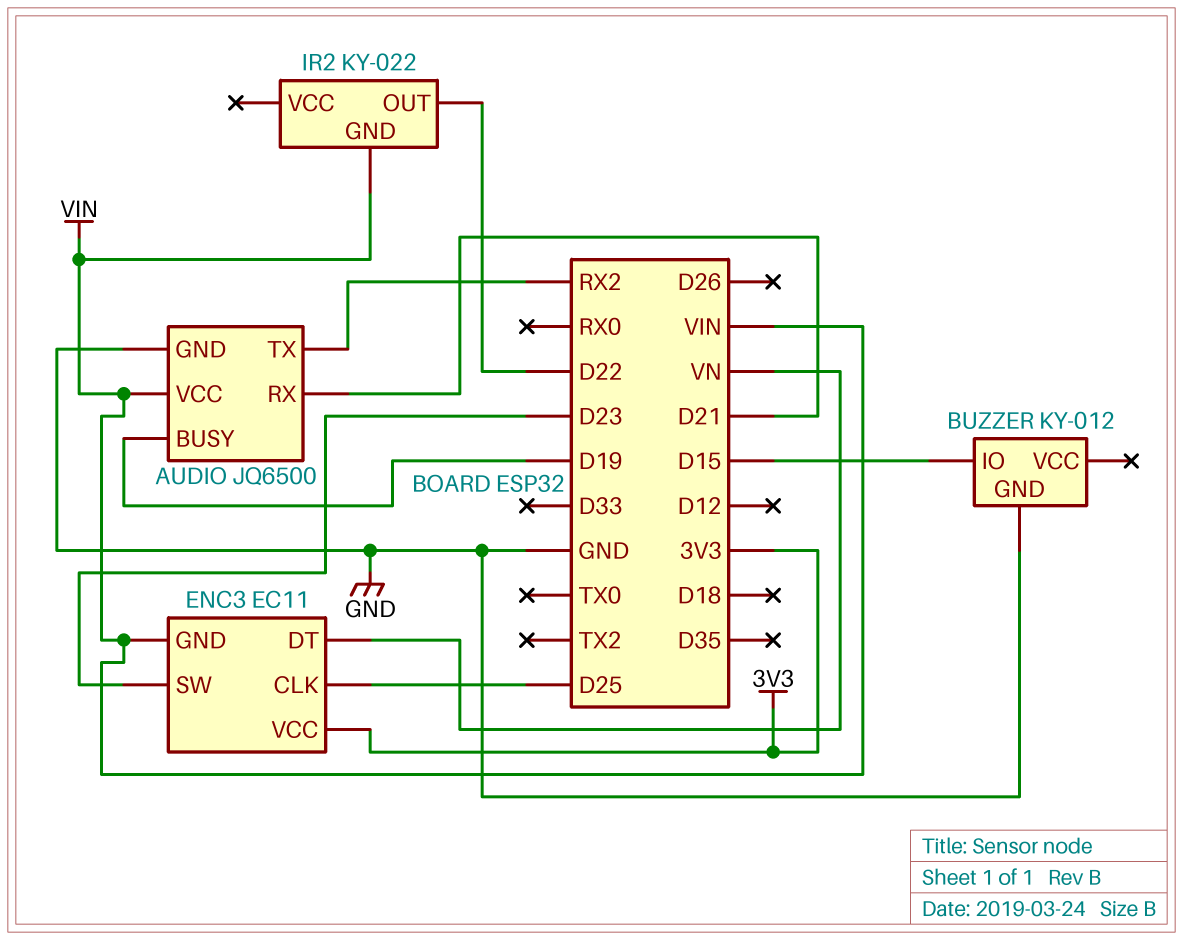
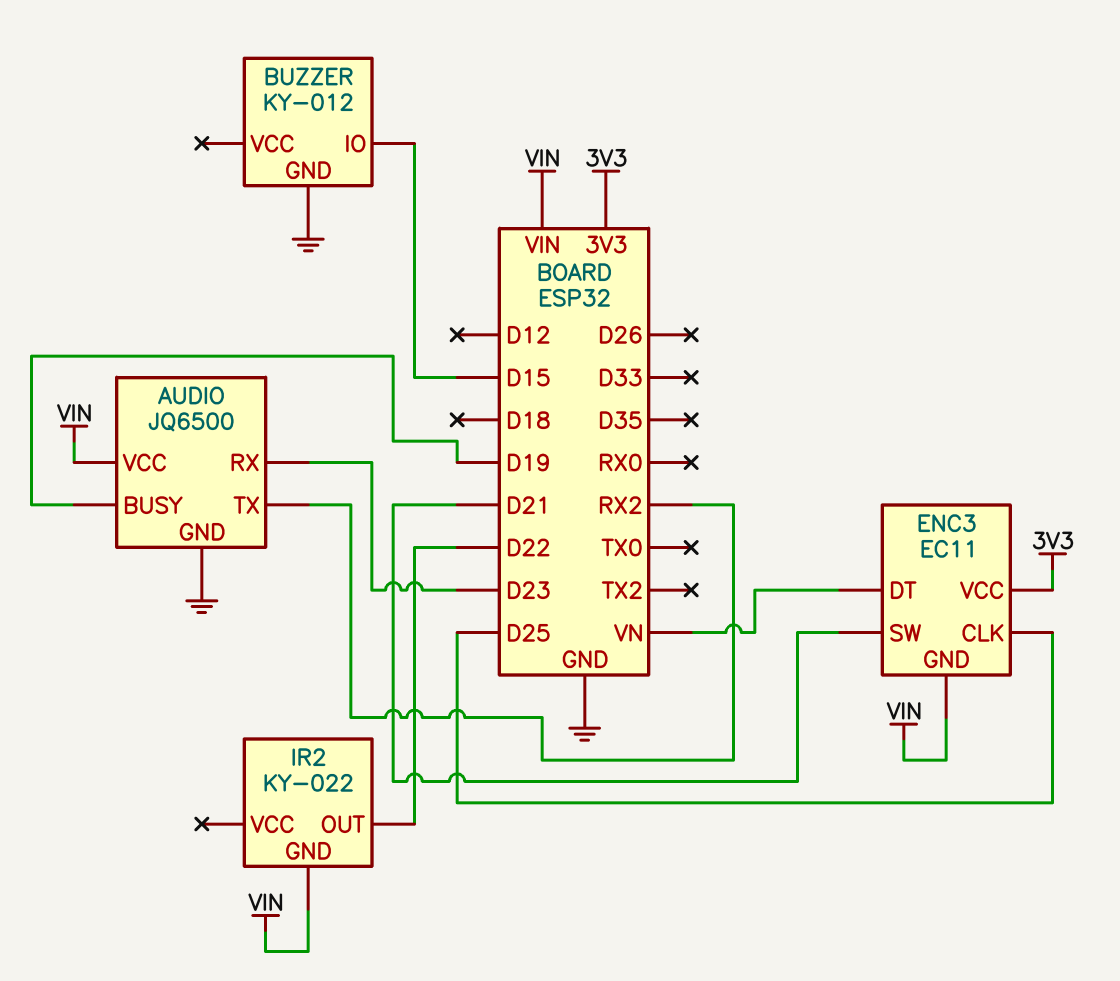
AUDIO pin RX: D21 -> D23
ENC3 pin SW: D23 -> D21

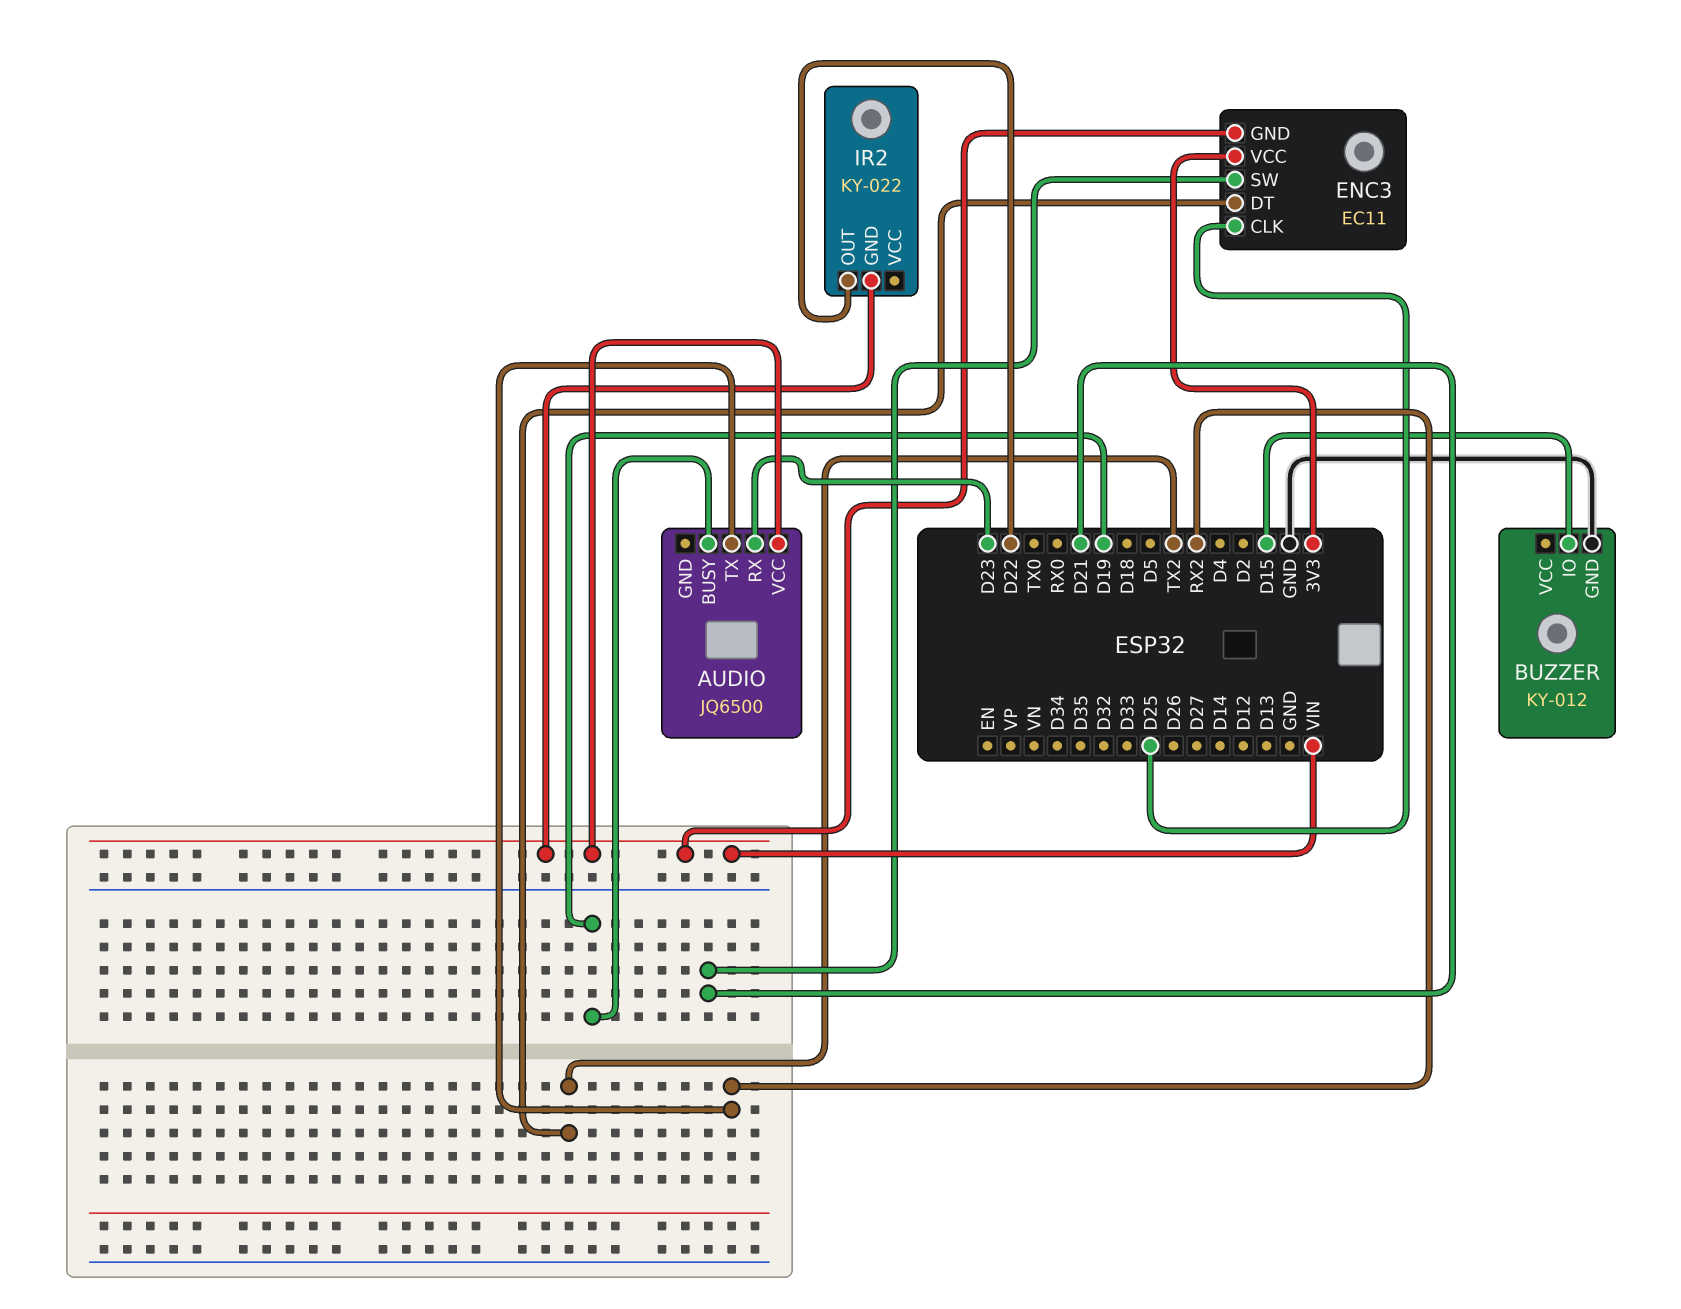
AUDIO pin GND: GND -> none
ENC3 pin DT: VN -> TX2

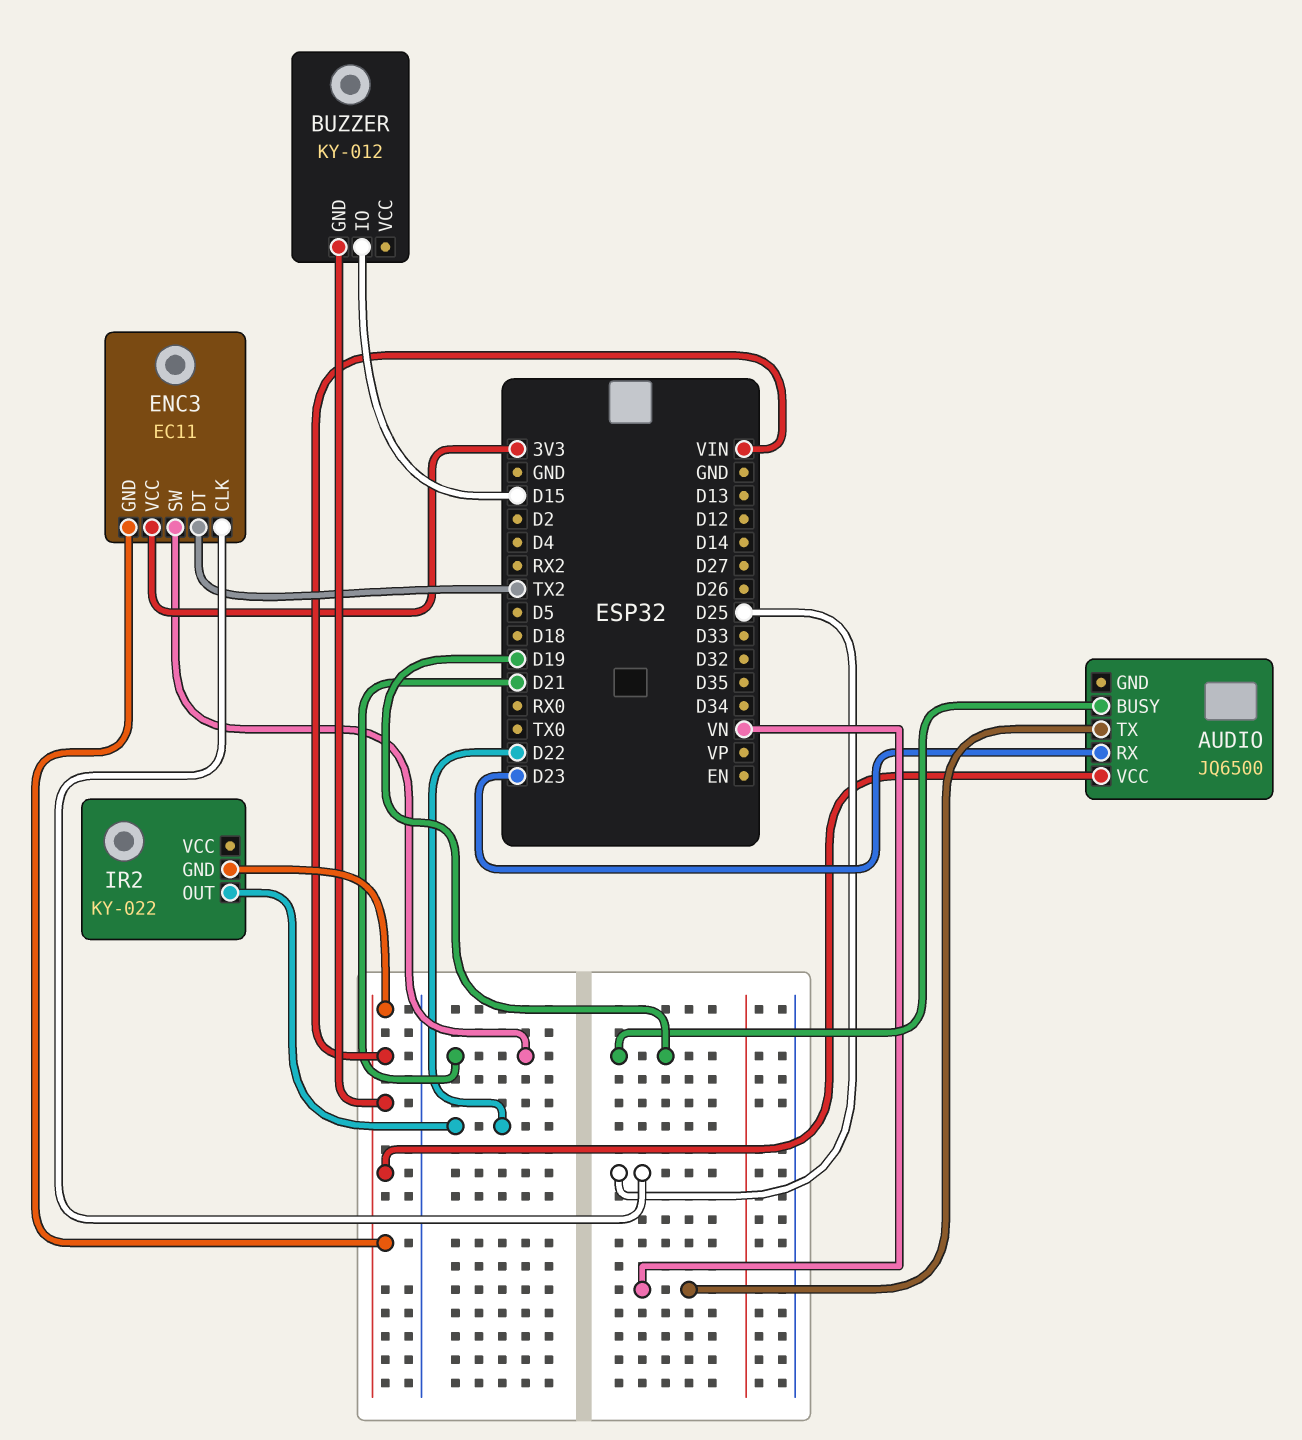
AUDIO pin TX: RX2 -> VN
BUZZER pin GND: GND -> VIN

